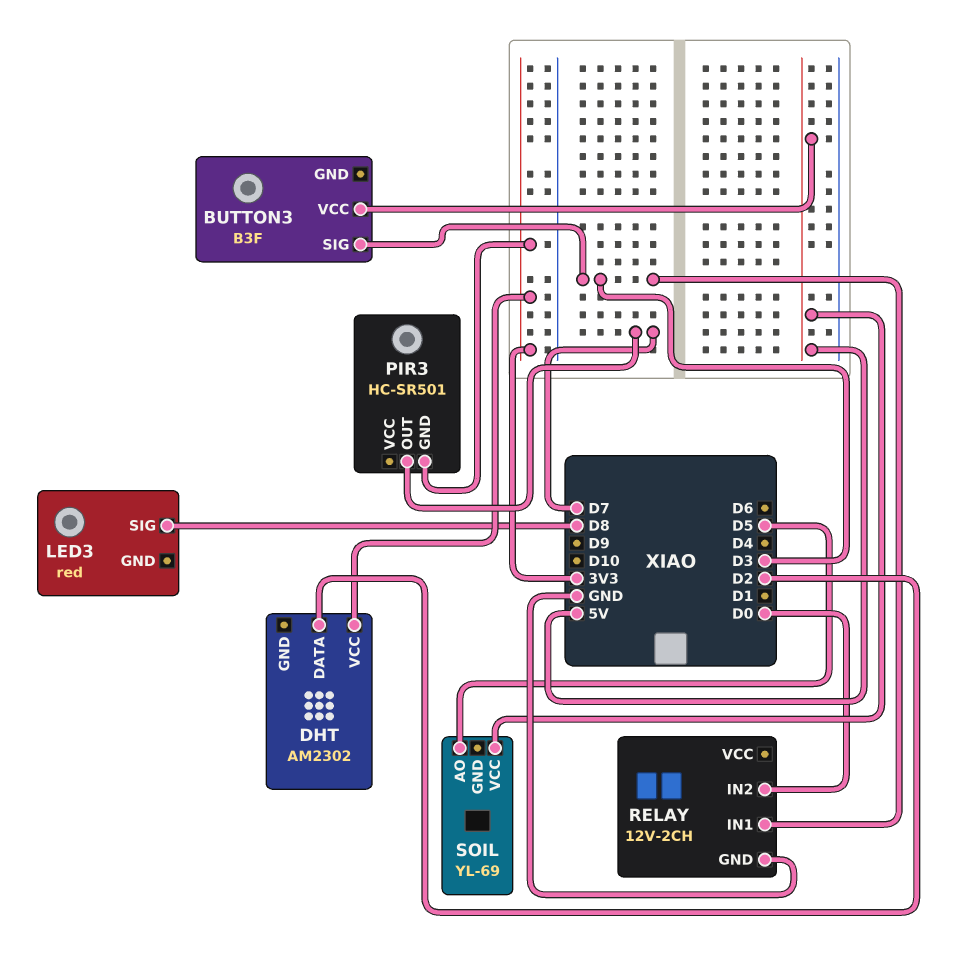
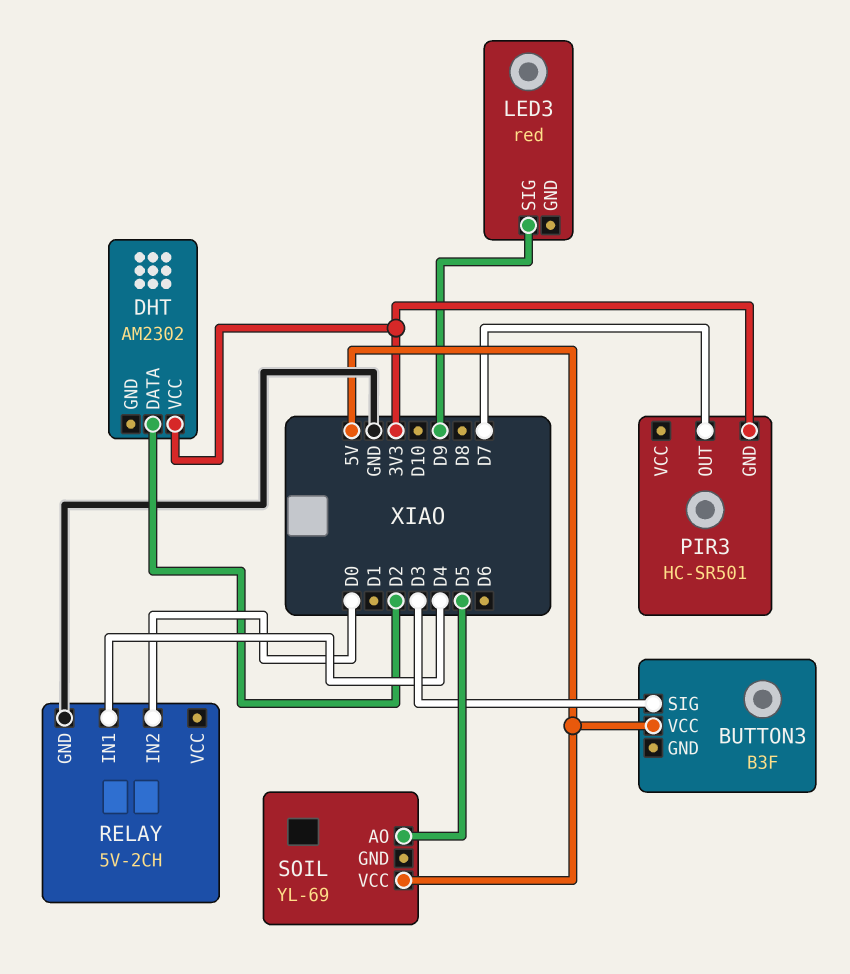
LED3 pin SIG: D8 -> D9
RELAY: 12V-2CH -> 5V-2CH
RELAY pin IN1: D3 -> D4

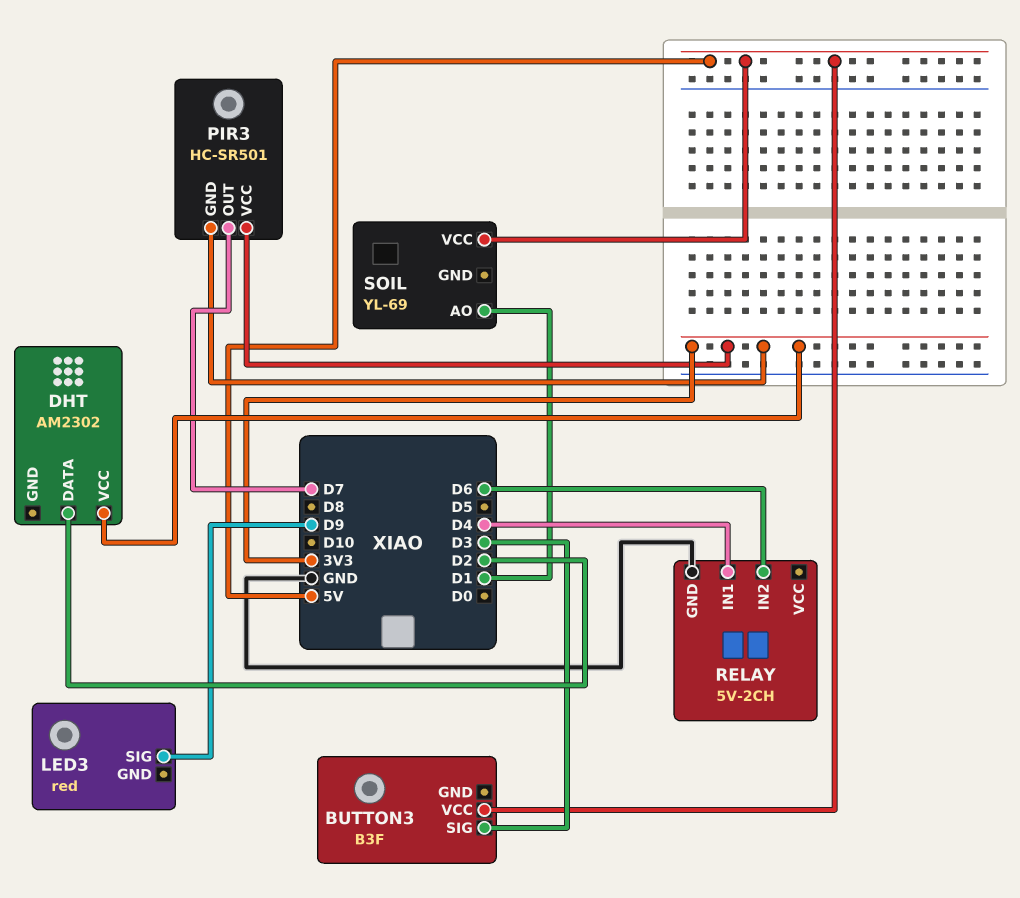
PIR3 pin VCC: none -> 3V3
RELAY pin IN2: D0 -> D6
SOIL pin AO: D5 -> D1

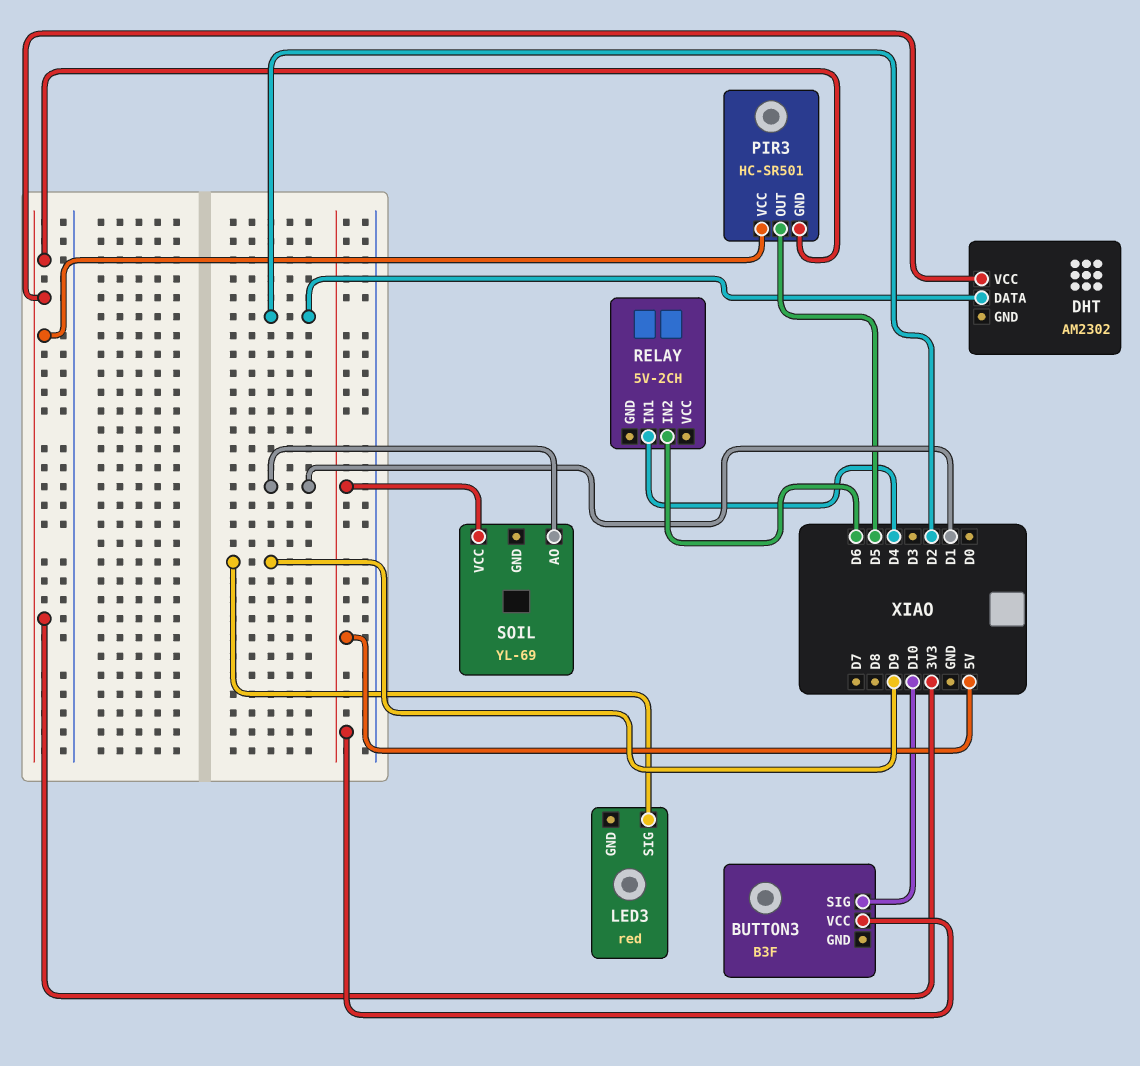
BUTTON3 pin SIG: D3 -> D10
PIR3 pin OUT: D7 -> D5
RELAY pin GND: GND -> none

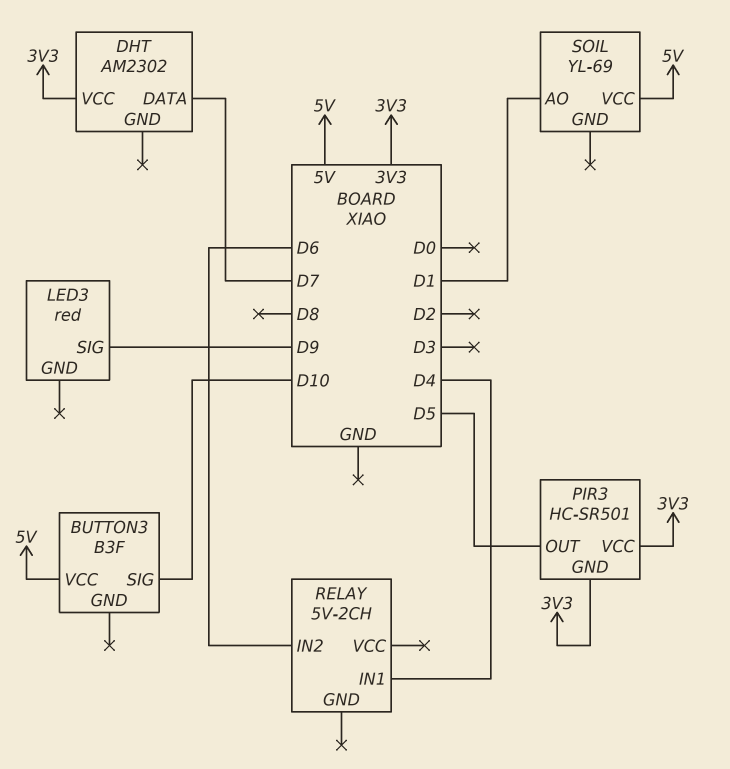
DHT pin DATA: D2 -> D7

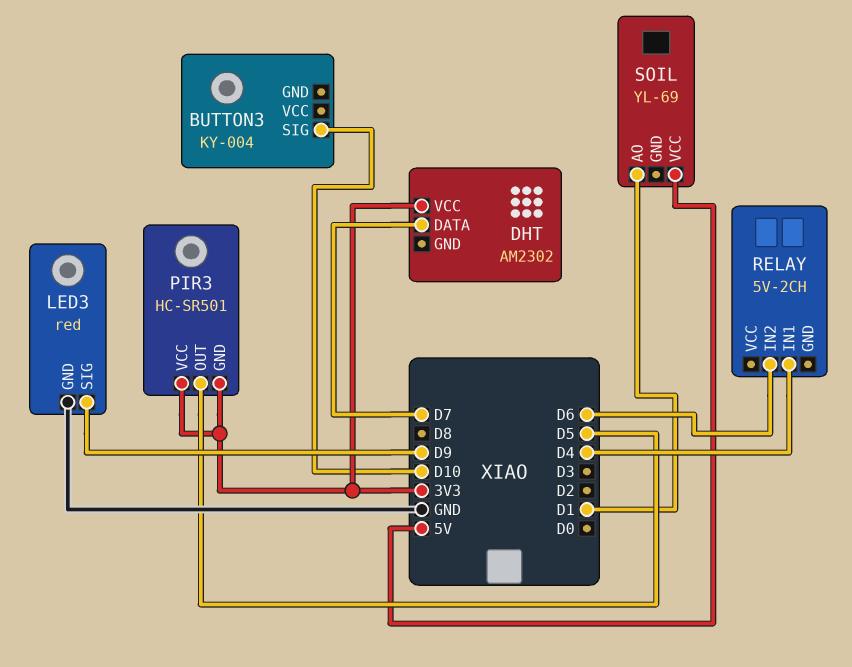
BUTTON3: B3F -> KY-004
BUTTON3 pin VCC: 5V -> none
LED3 pin GND: none -> GND

